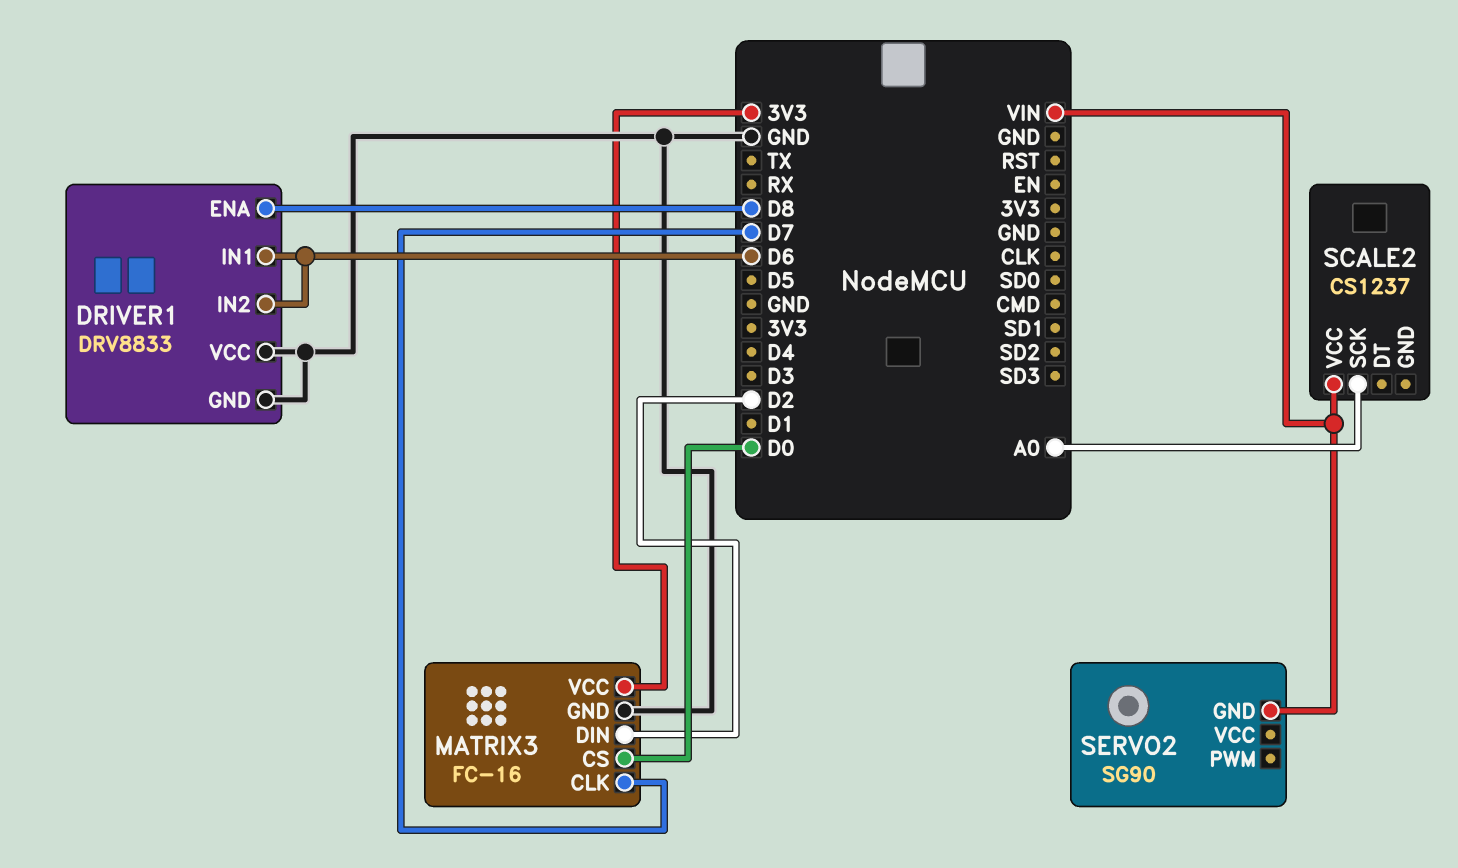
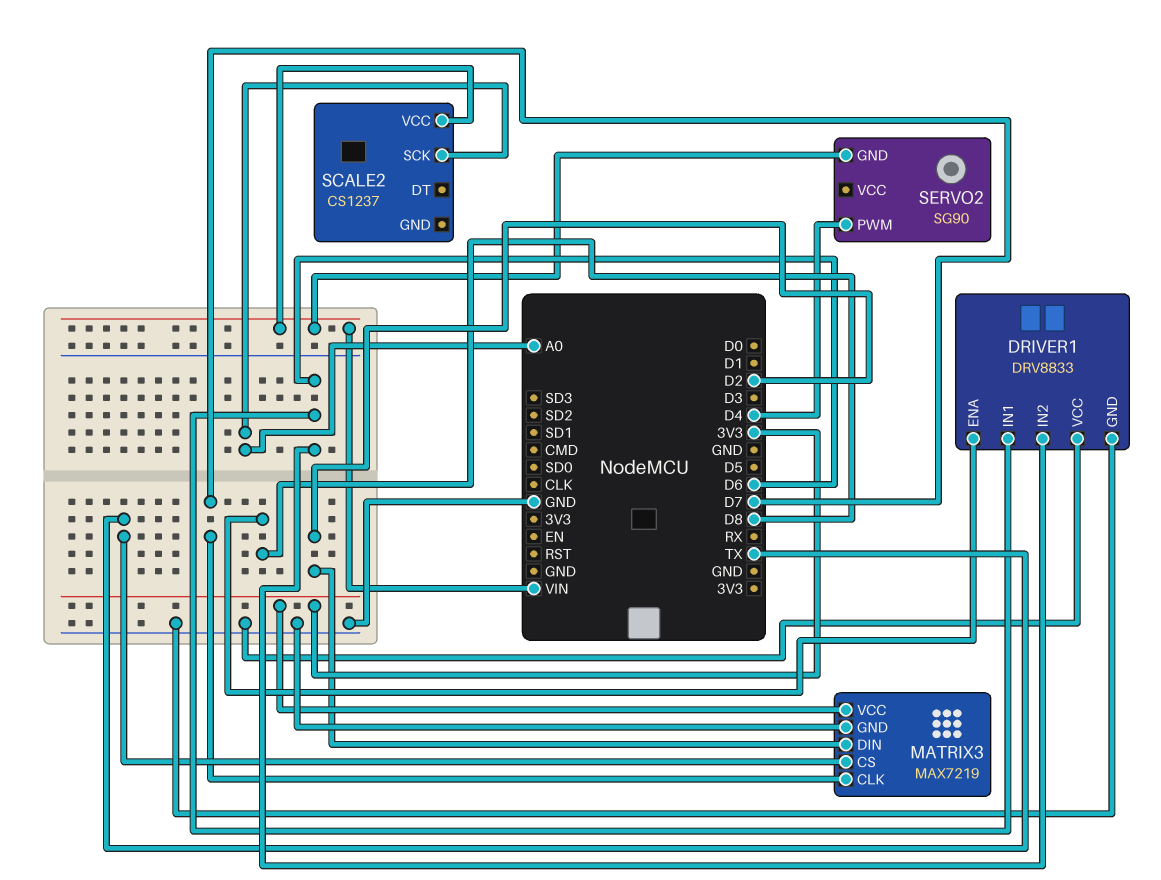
MATRIX3: FC-16 -> MAX7219
MATRIX3 pin CS: D0 -> TX
SERVO2 pin PWM: none -> D4

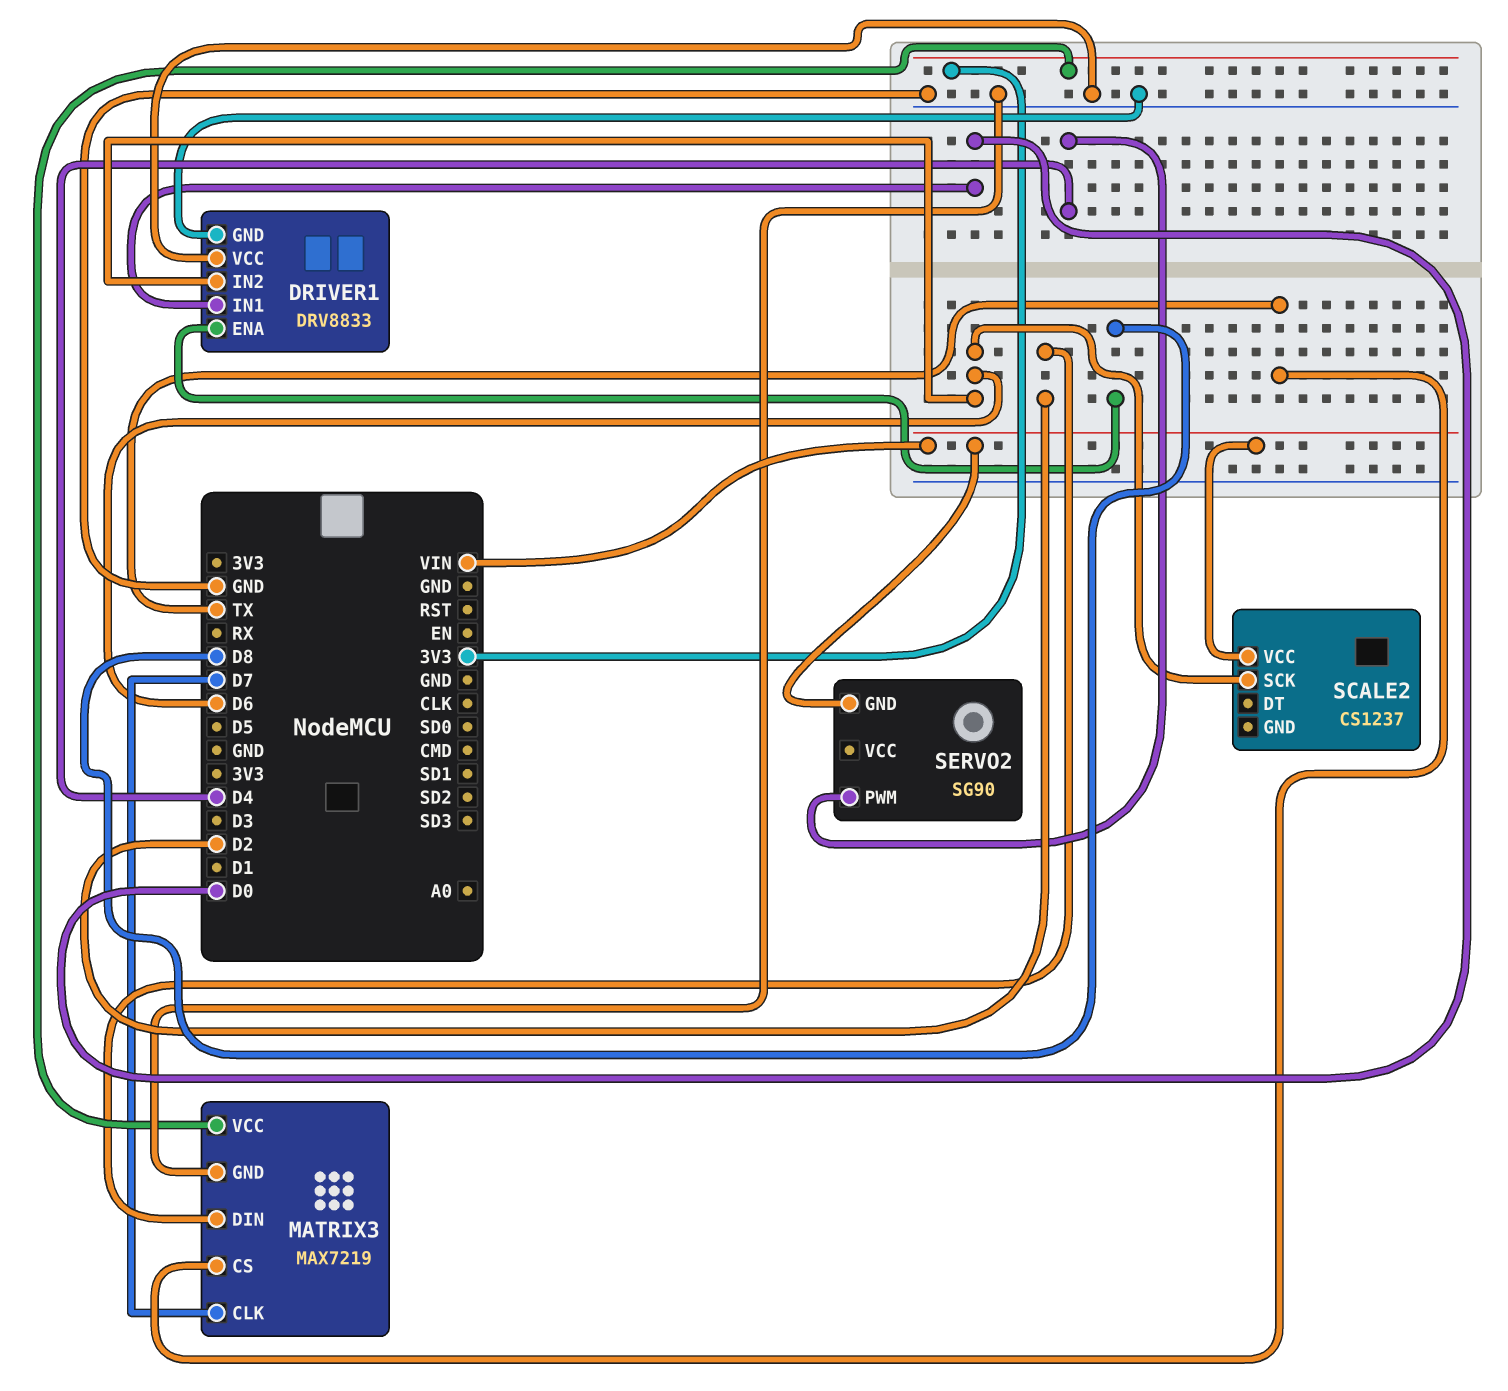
DRIVER1 pin IN1: D6 -> D0
SCALE2 pin SCK: A0 -> D6

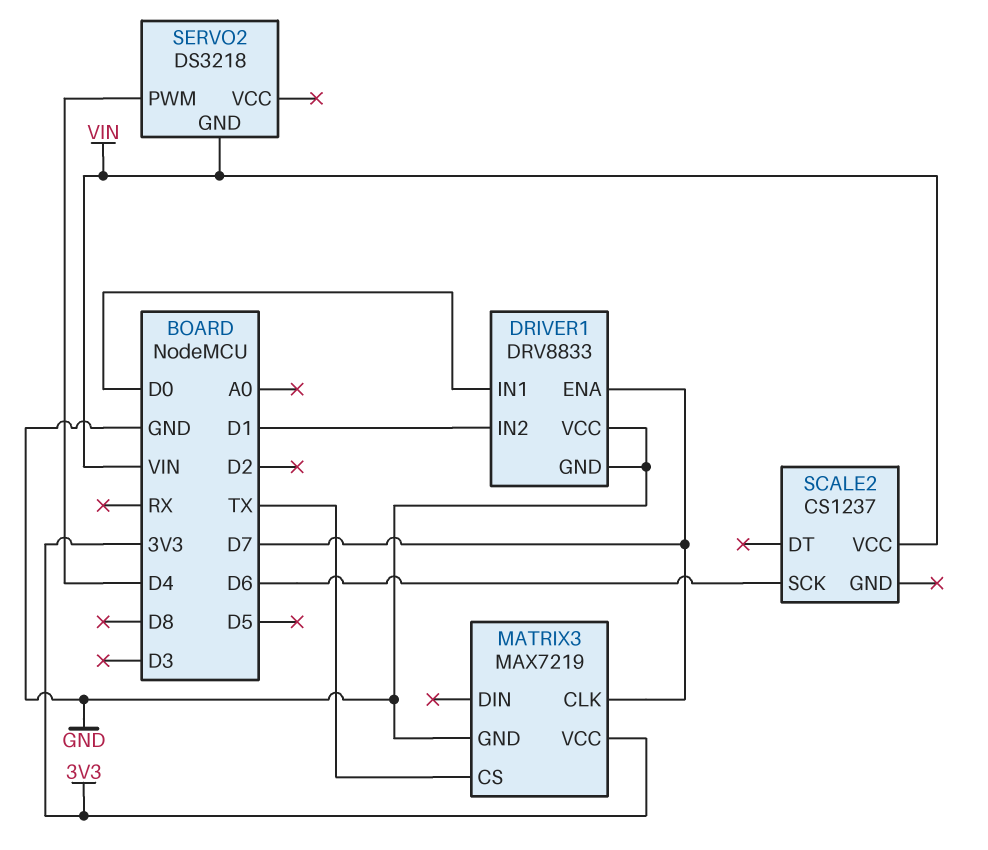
DRIVER1 pin ENA: D8 -> D7
DRIVER1 pin IN2: D6 -> D1
MATRIX3 pin DIN: D2 -> none
SERVO2: SG90 -> DS3218

